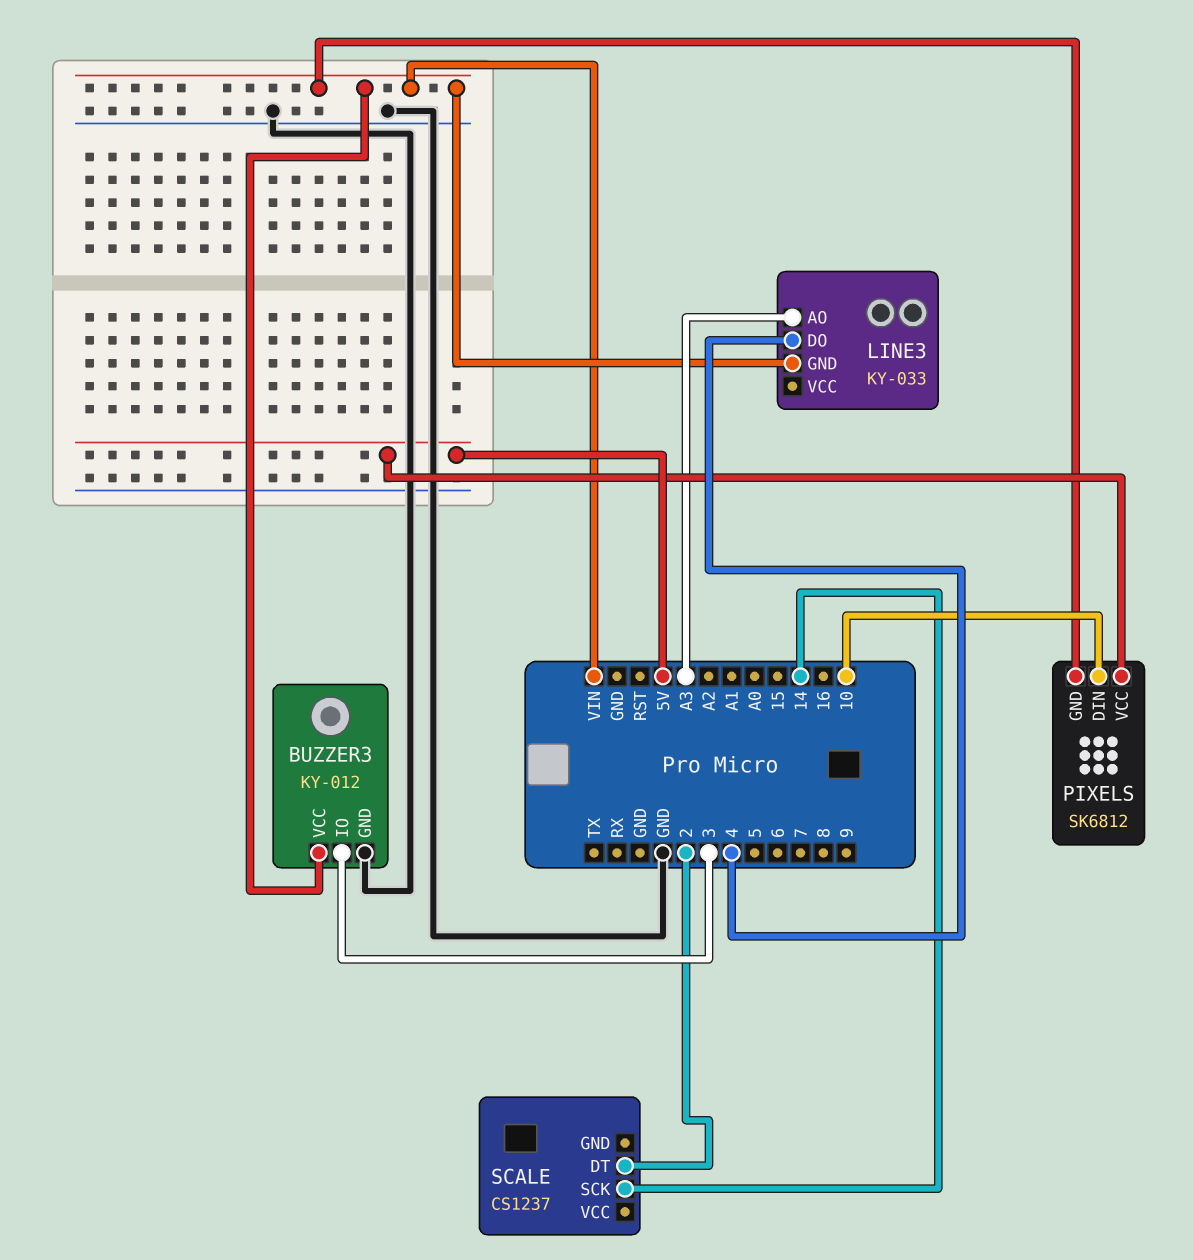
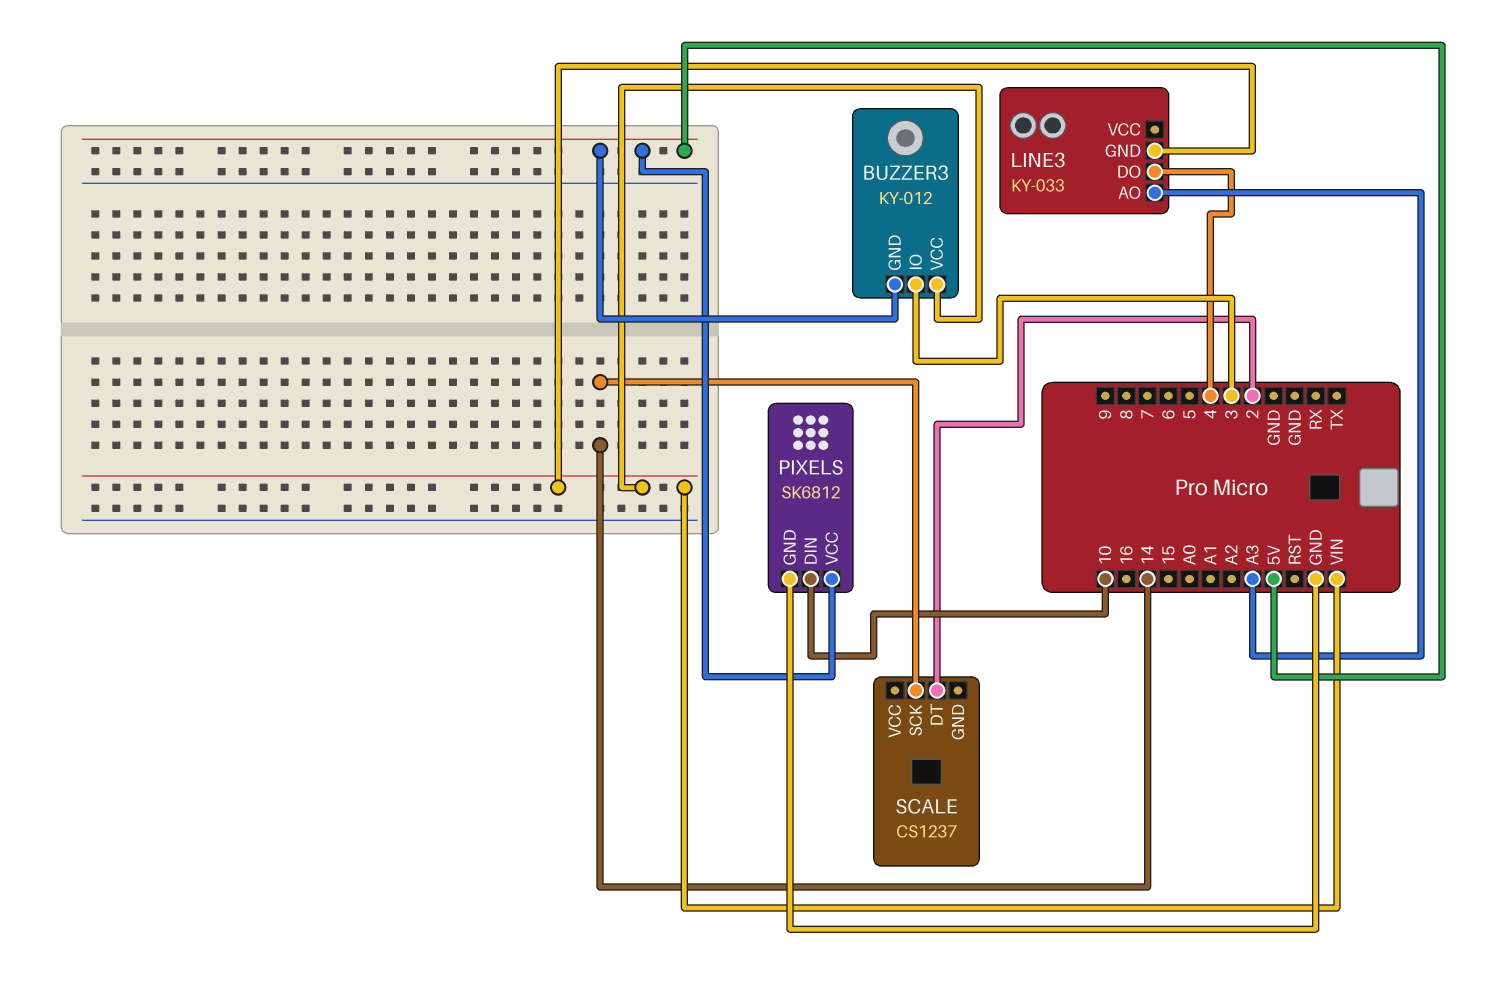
BUZZER3 pin GND: GND -> 5V
PIXELS pin GND: VIN -> GND

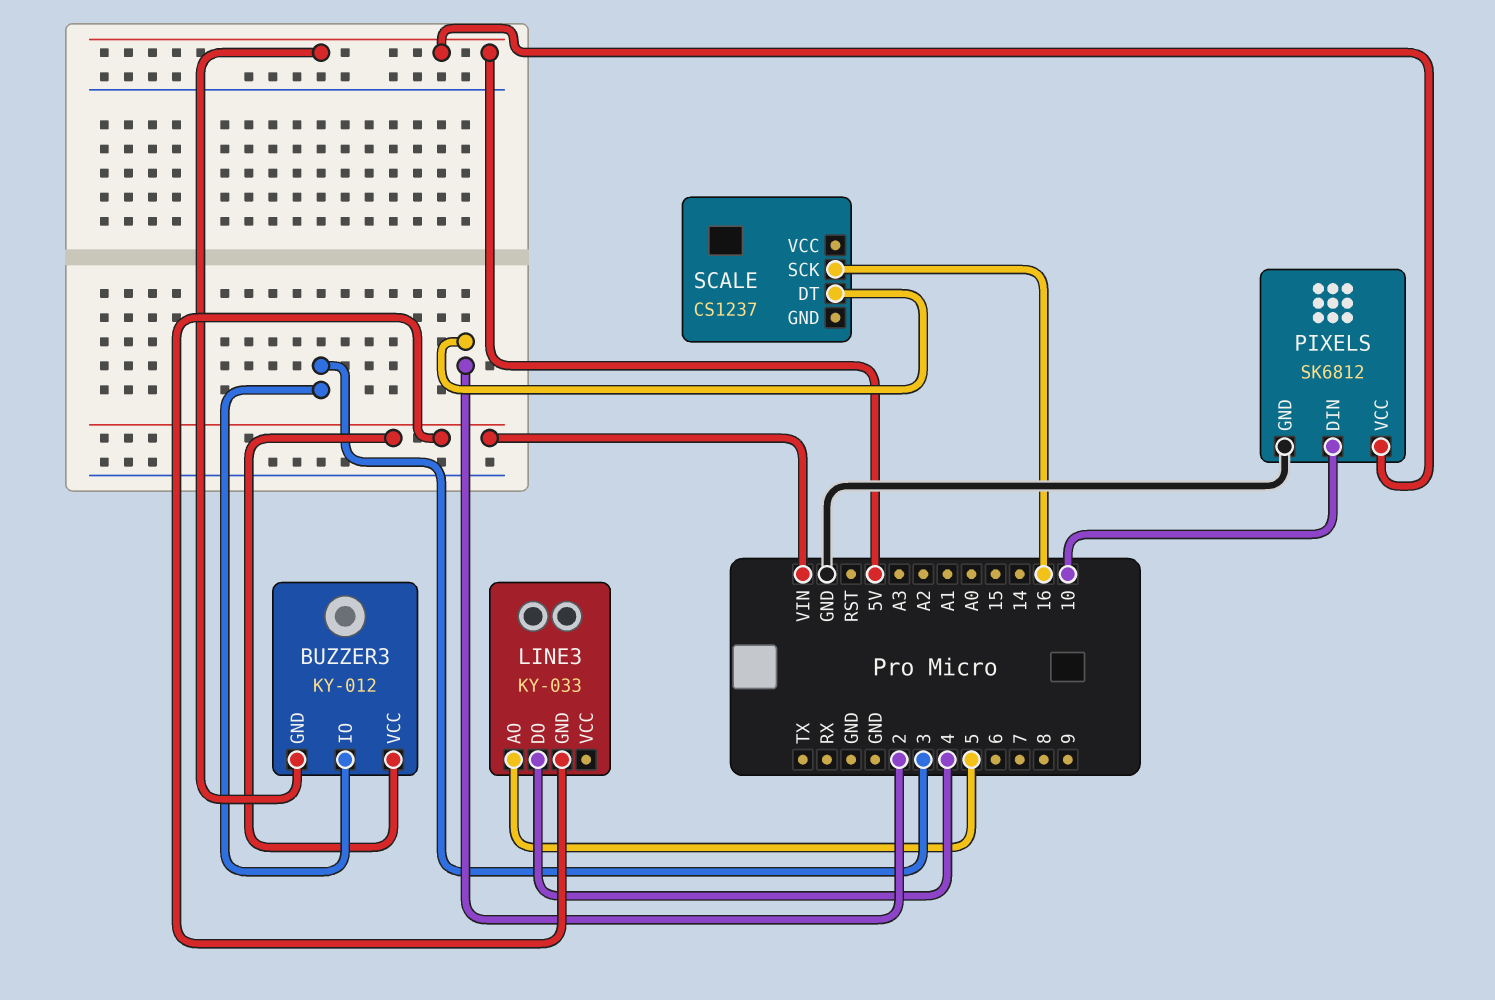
LINE3 pin AO: A3 -> 5
SCALE pin SCK: 14 -> 16

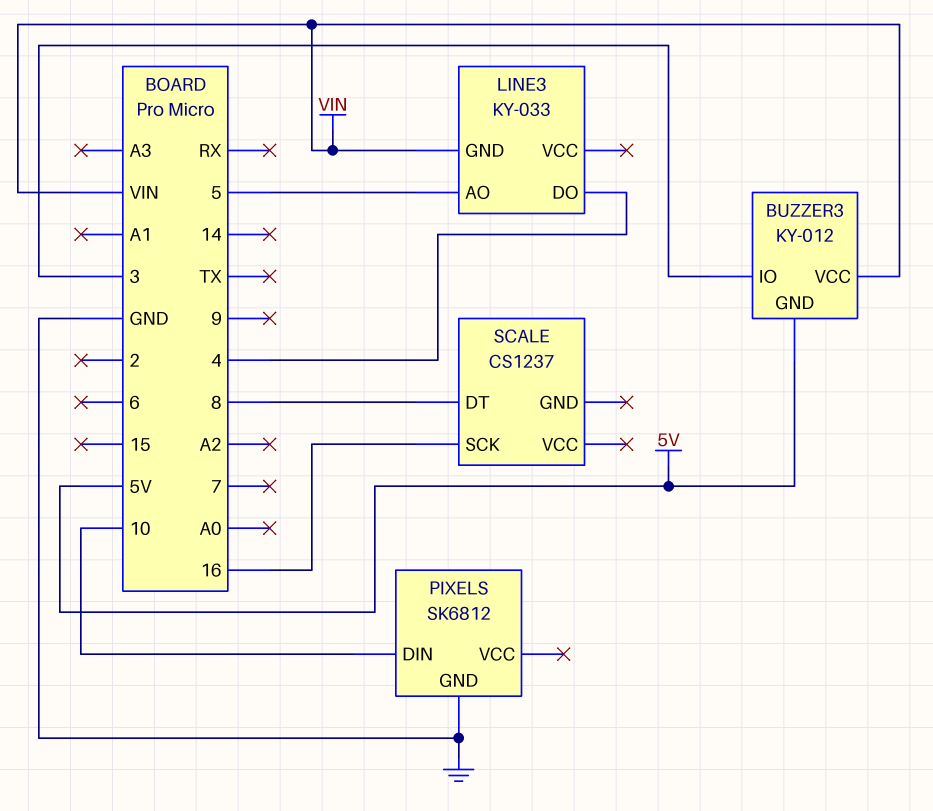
PIXELS pin VCC: 5V -> none
SCALE pin DT: 2 -> 8

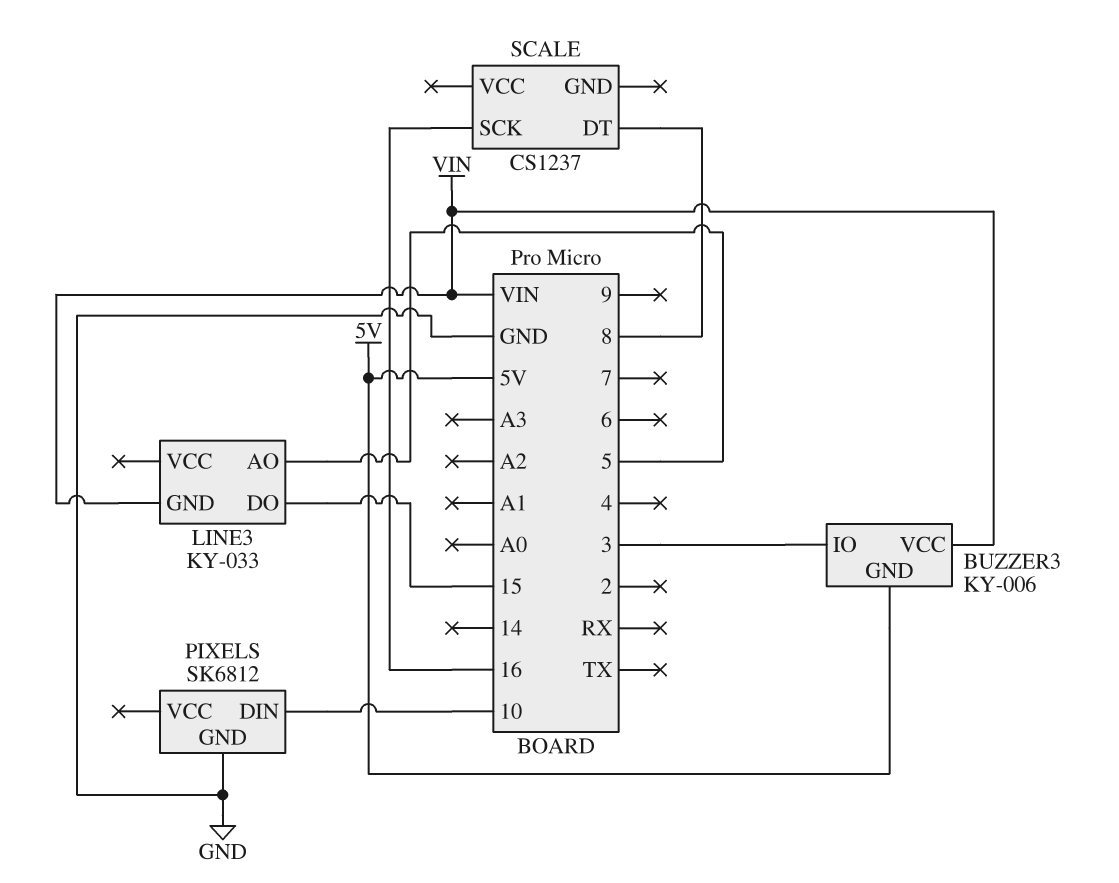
BUZZER3: KY-012 -> KY-006
LINE3 pin DO: 4 -> 15

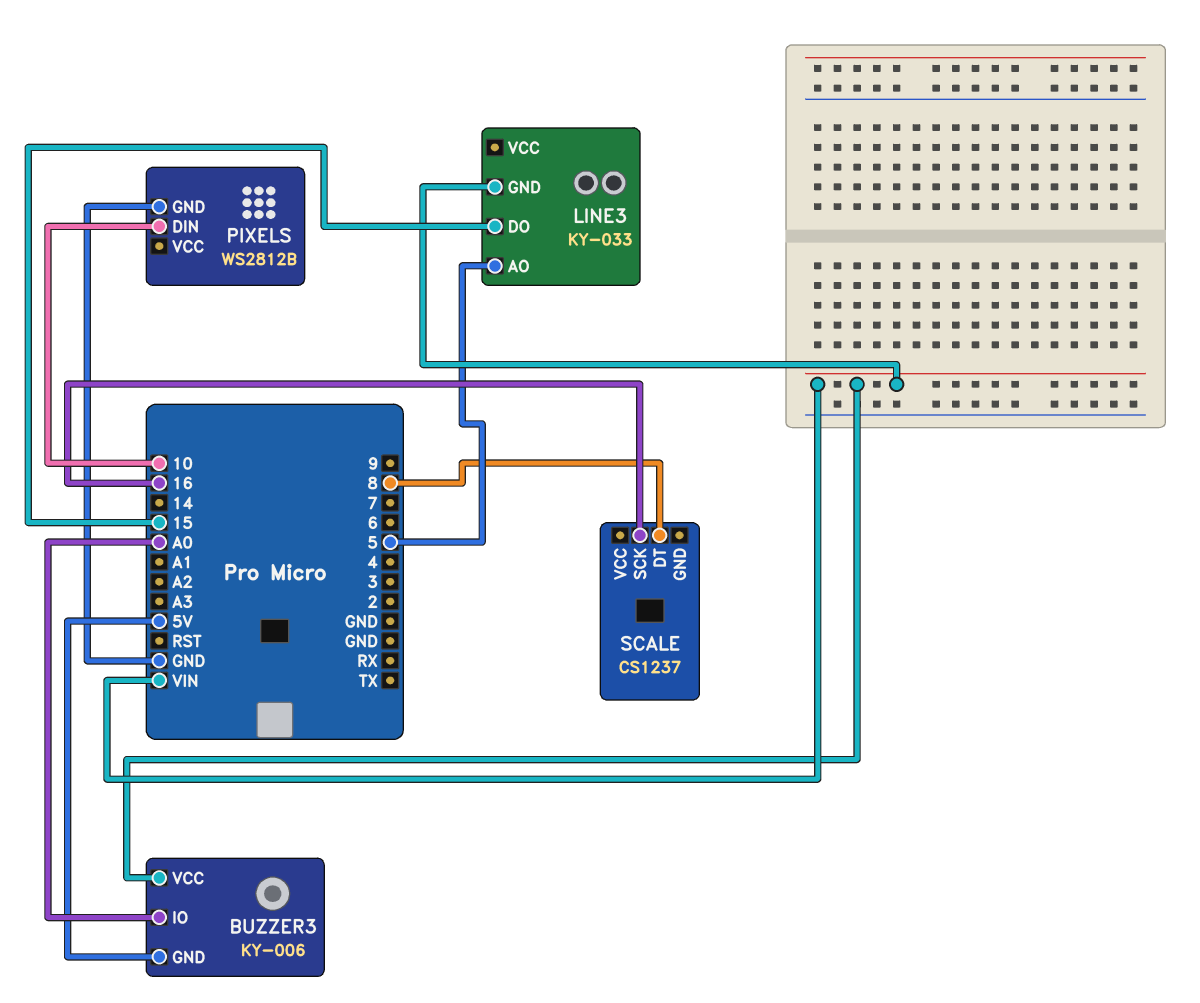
BUZZER3 pin IO: 3 -> A0
PIXELS: SK6812 -> WS2812B

